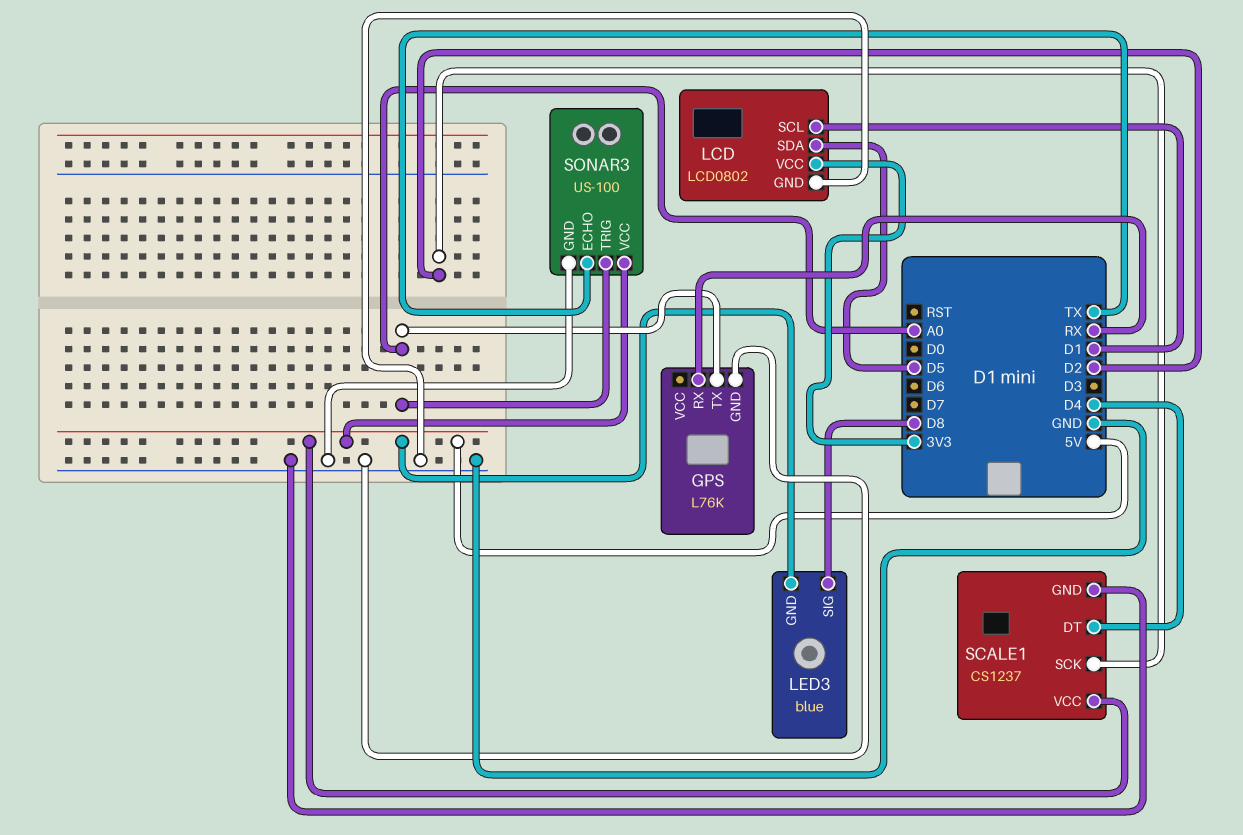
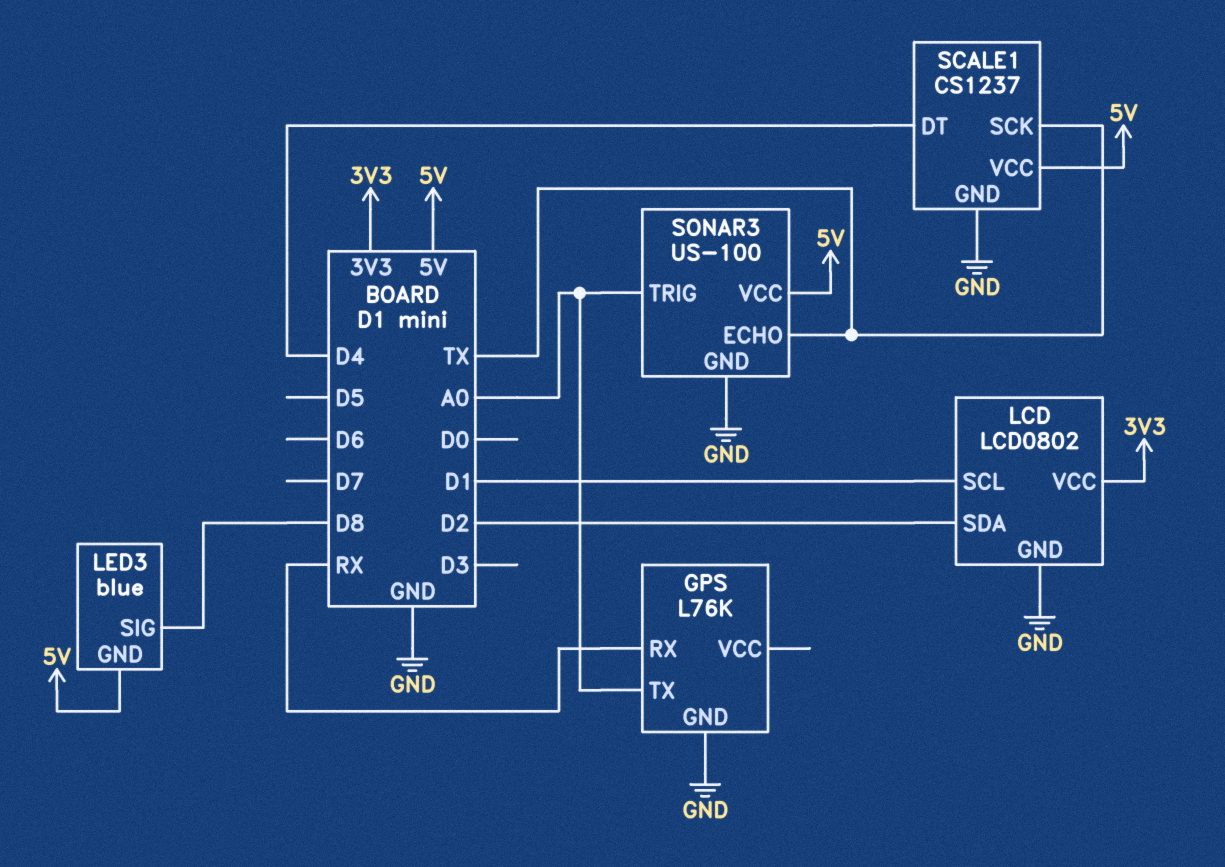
LCD pin SDA: D5 -> D2
SCALE1 pin SCK: D2 -> TX

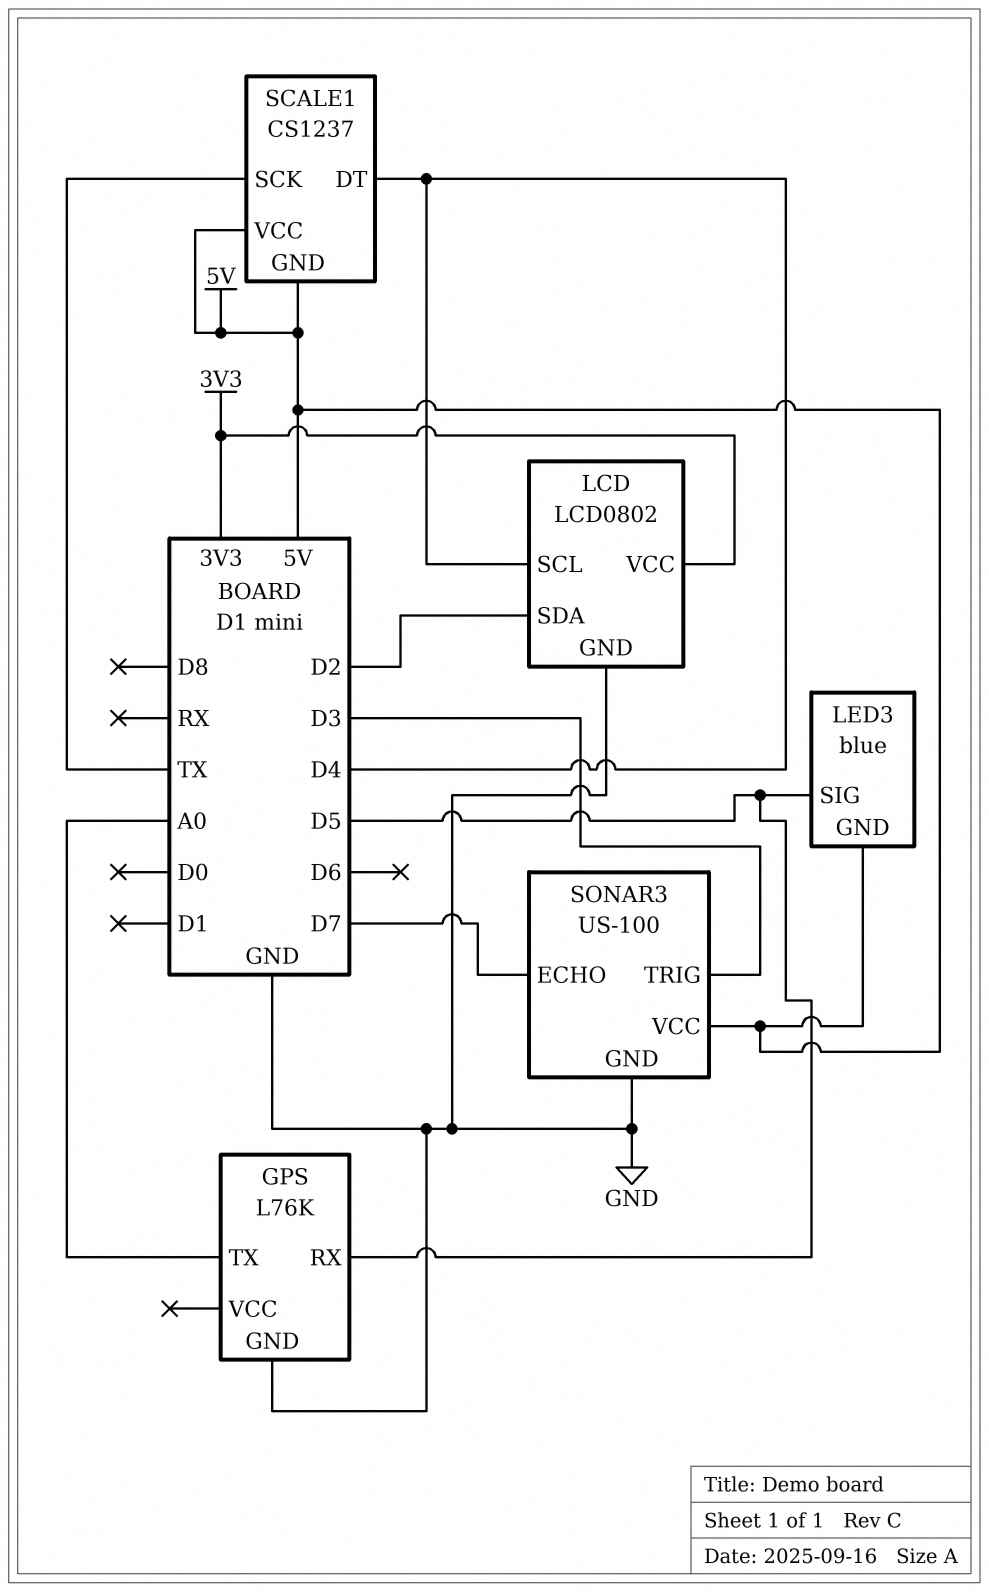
GPS pin RX: RX -> D5
LCD pin SCL: D1 -> D4
LED3 pin SIG: D8 -> D5
SCALE1 pin GND: GND -> 5V
SONAR3 pin ECHO: TX -> D7
SONAR3 pin TRIG: A0 -> D3

